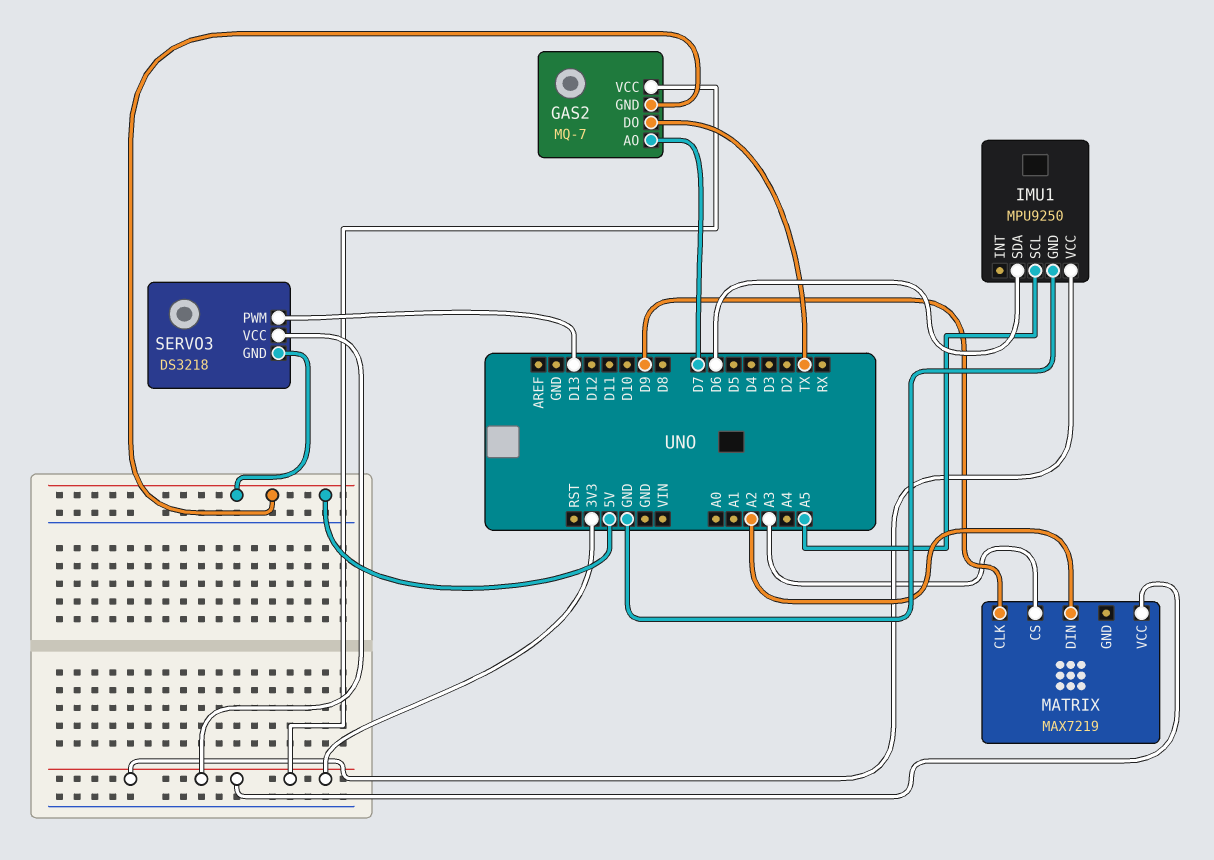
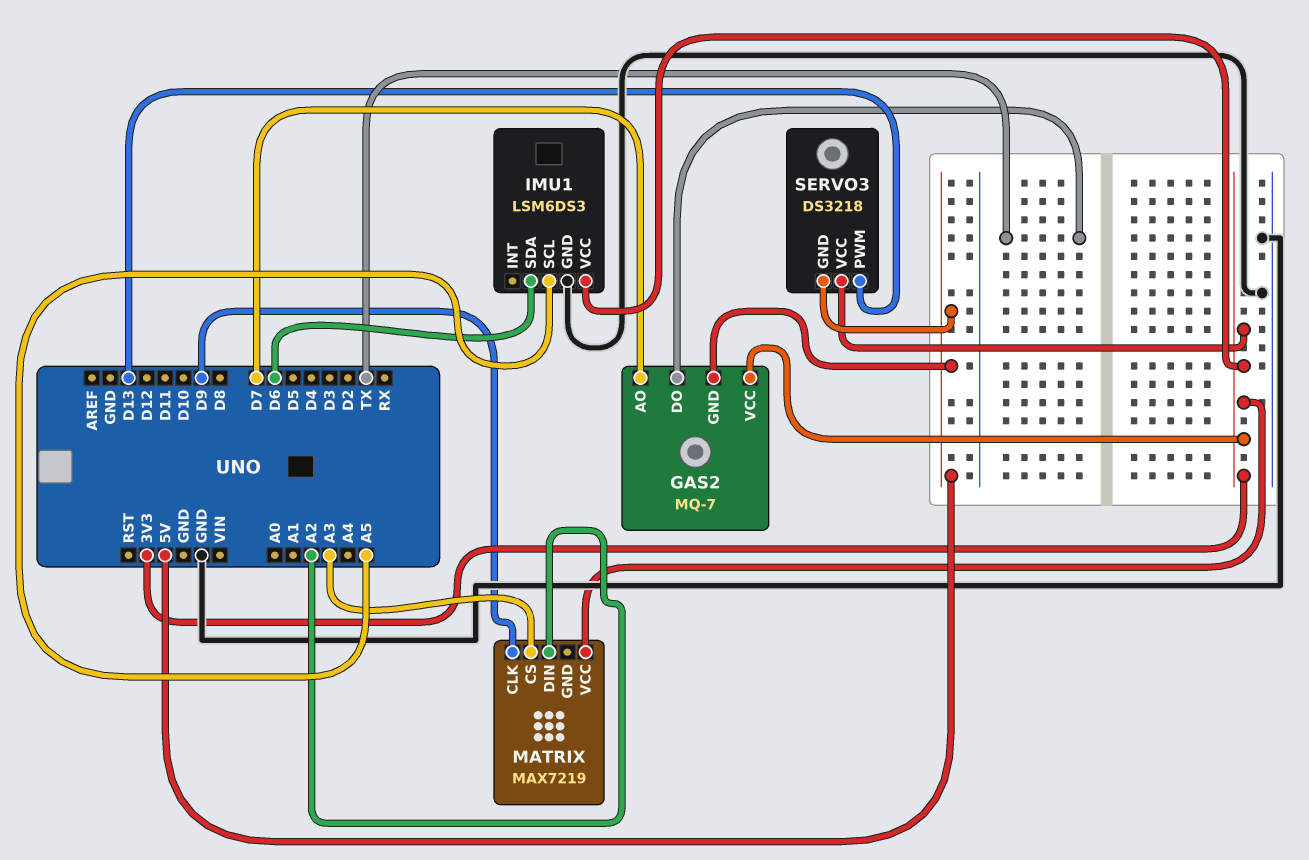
IMU1: MPU9250 -> LSM6DS3

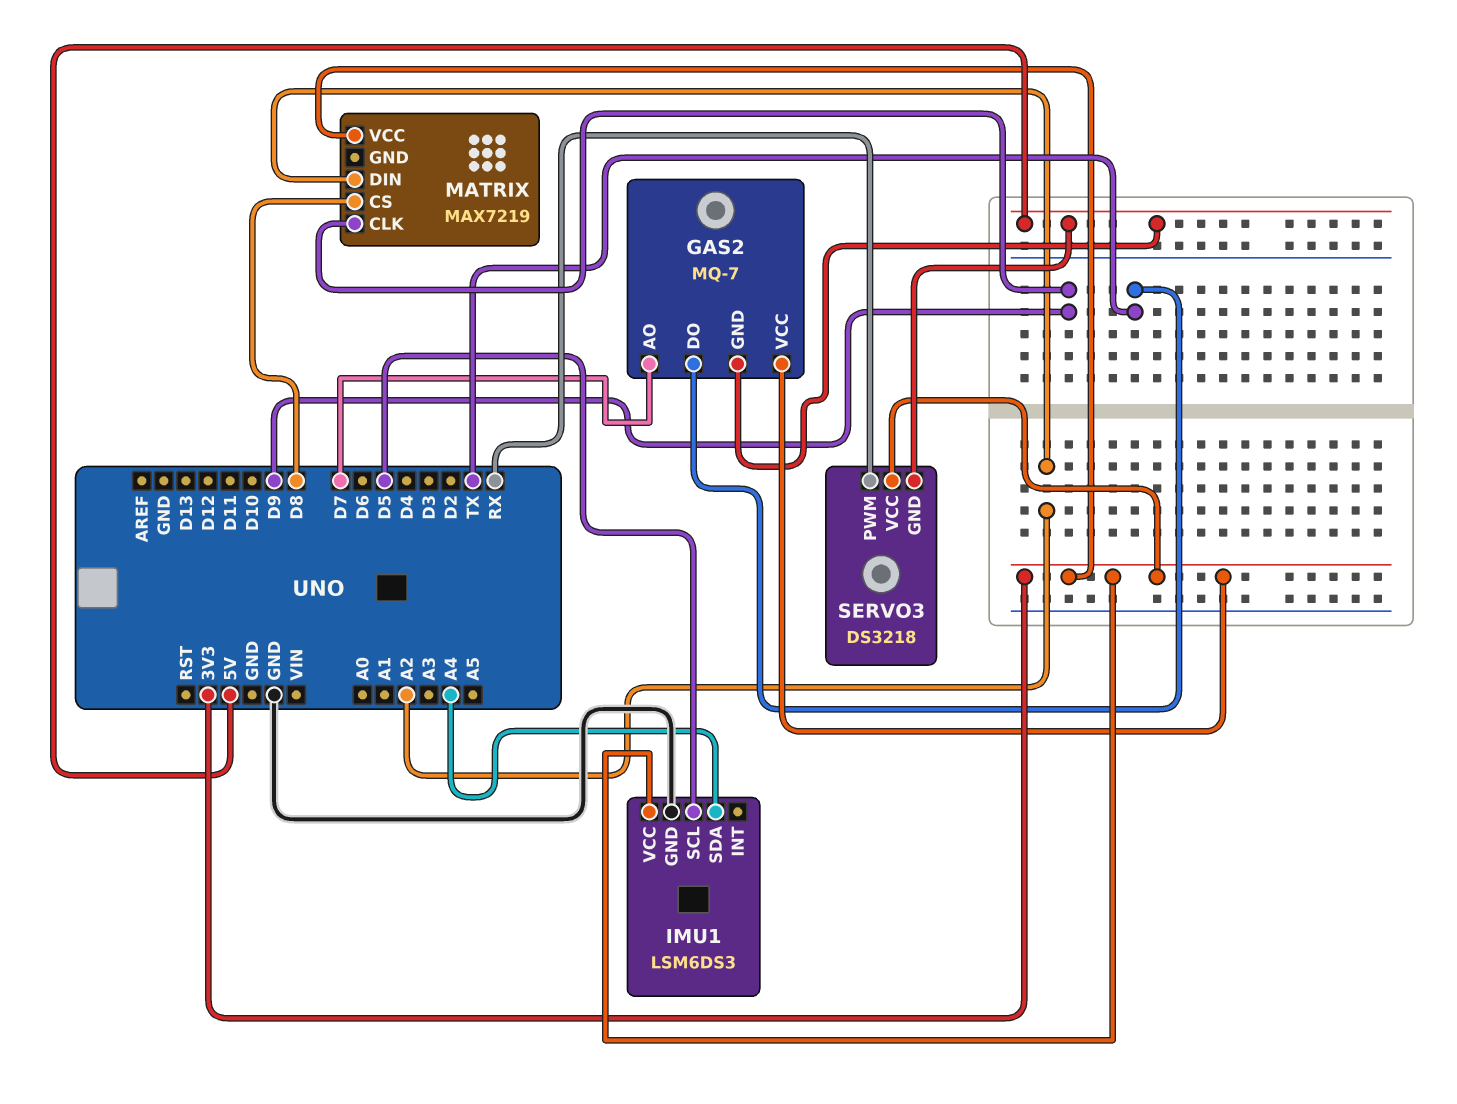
IMU1 pin SCL: A5 -> D5
IMU1 pin SDA: D6 -> A4
MATRIX pin CS: A3 -> D8
SERVO3 pin PWM: D13 -> RX

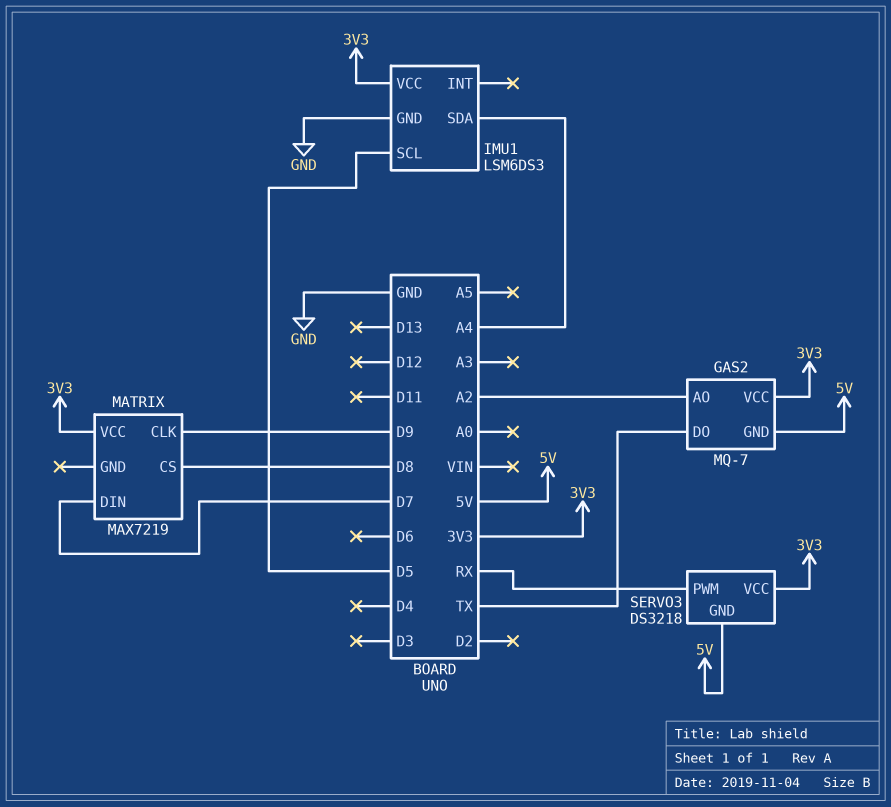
GAS2 pin AO: D7 -> A2
MATRIX pin DIN: A2 -> D7

